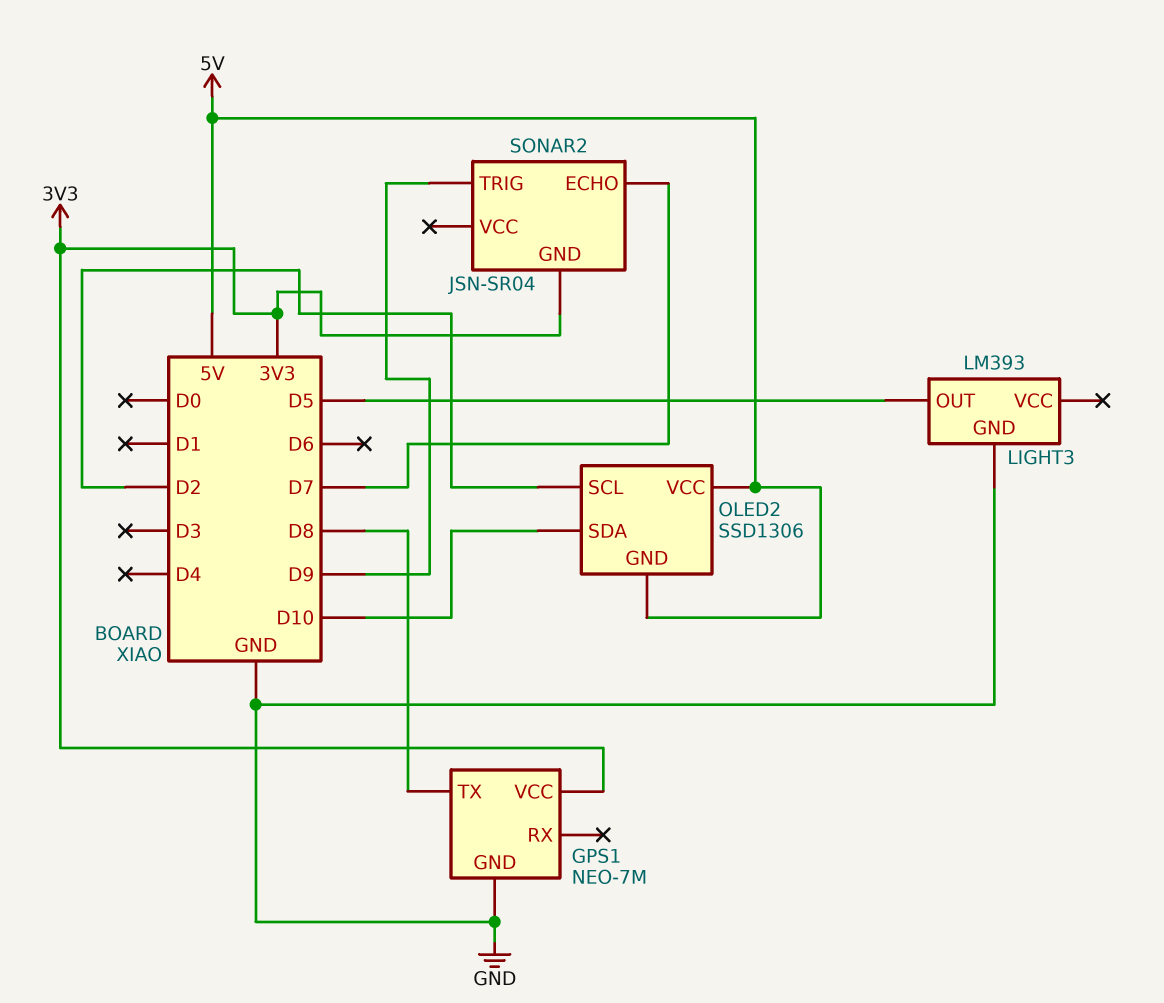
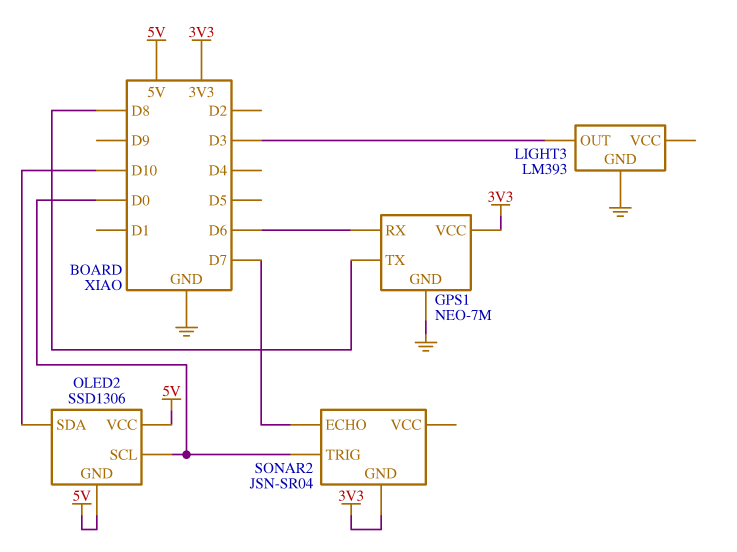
GPS1 pin RX: none -> D6
LIGHT3 pin OUT: D5 -> D3
OLED2 pin SCL: D2 -> D0
SONAR2 pin TRIG: D9 -> D0

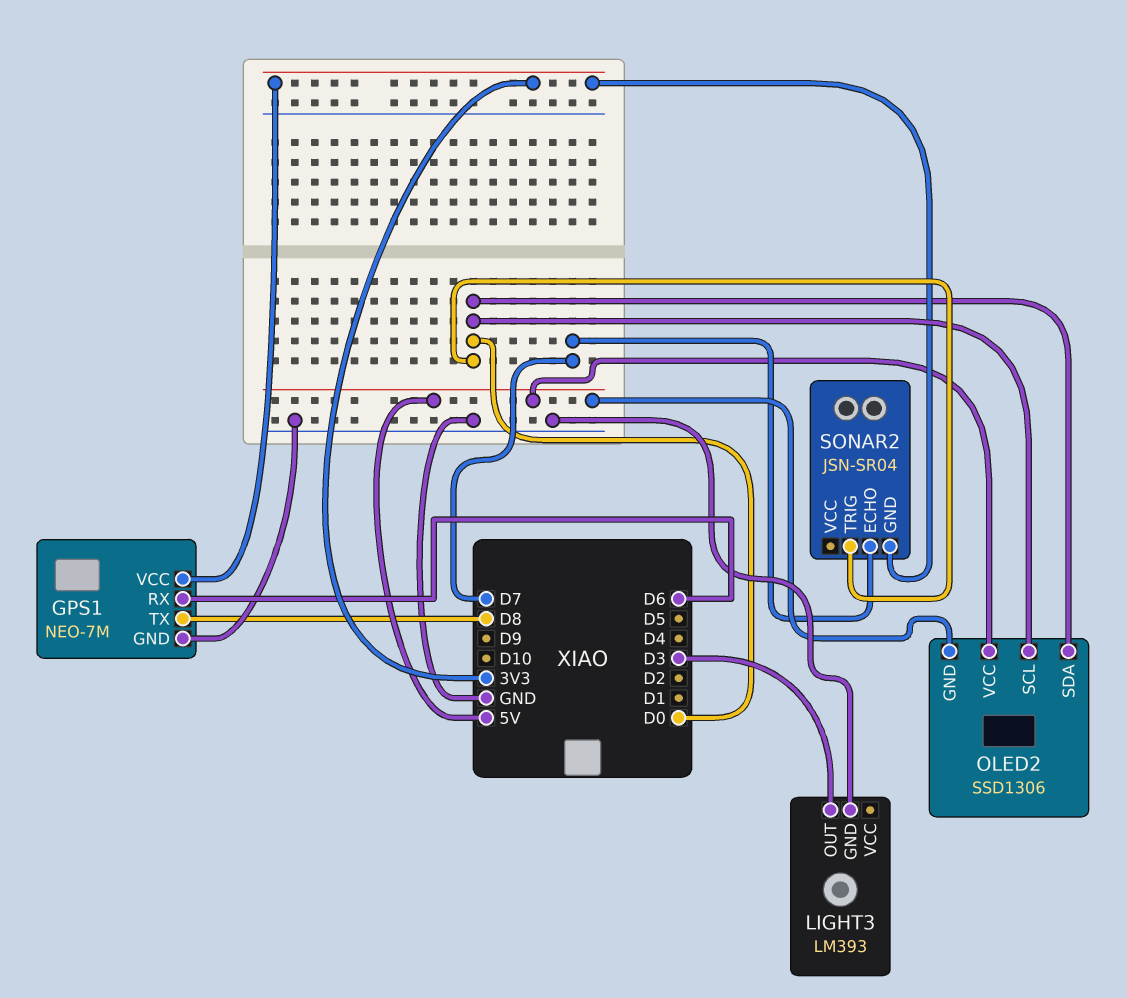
OLED2 pin SDA: D10 -> D0

